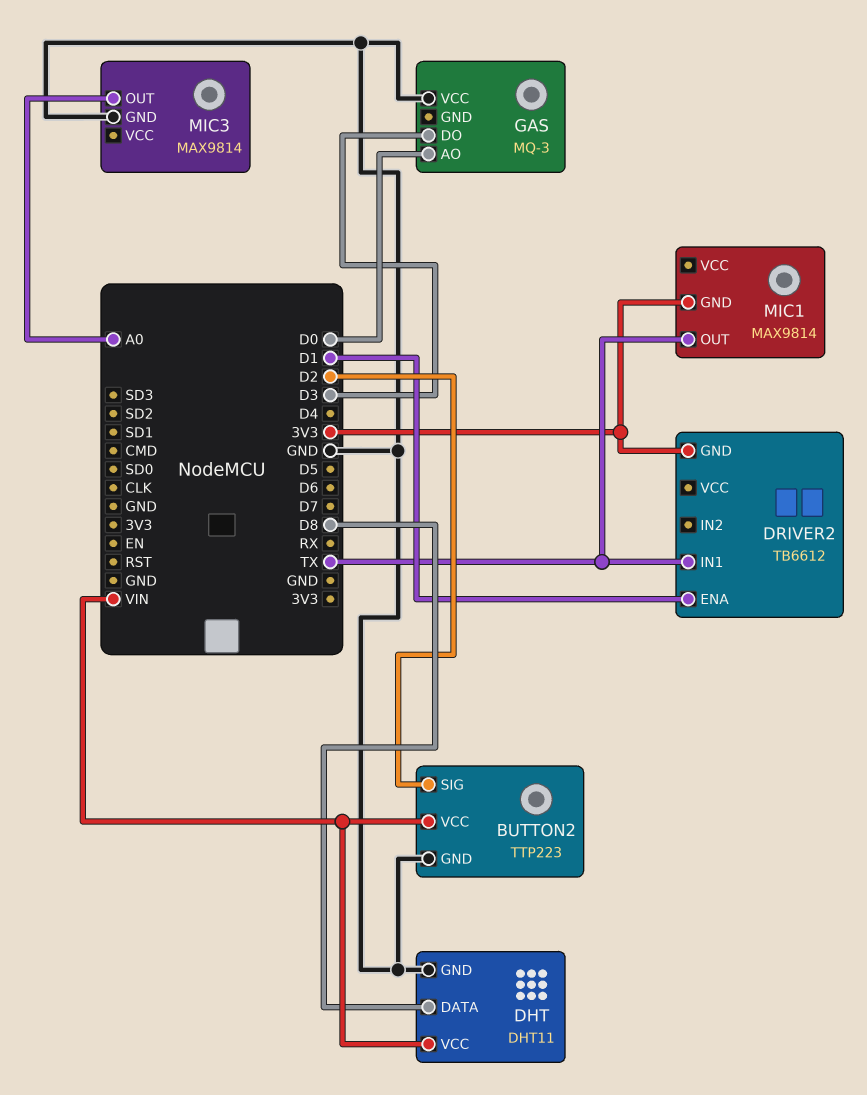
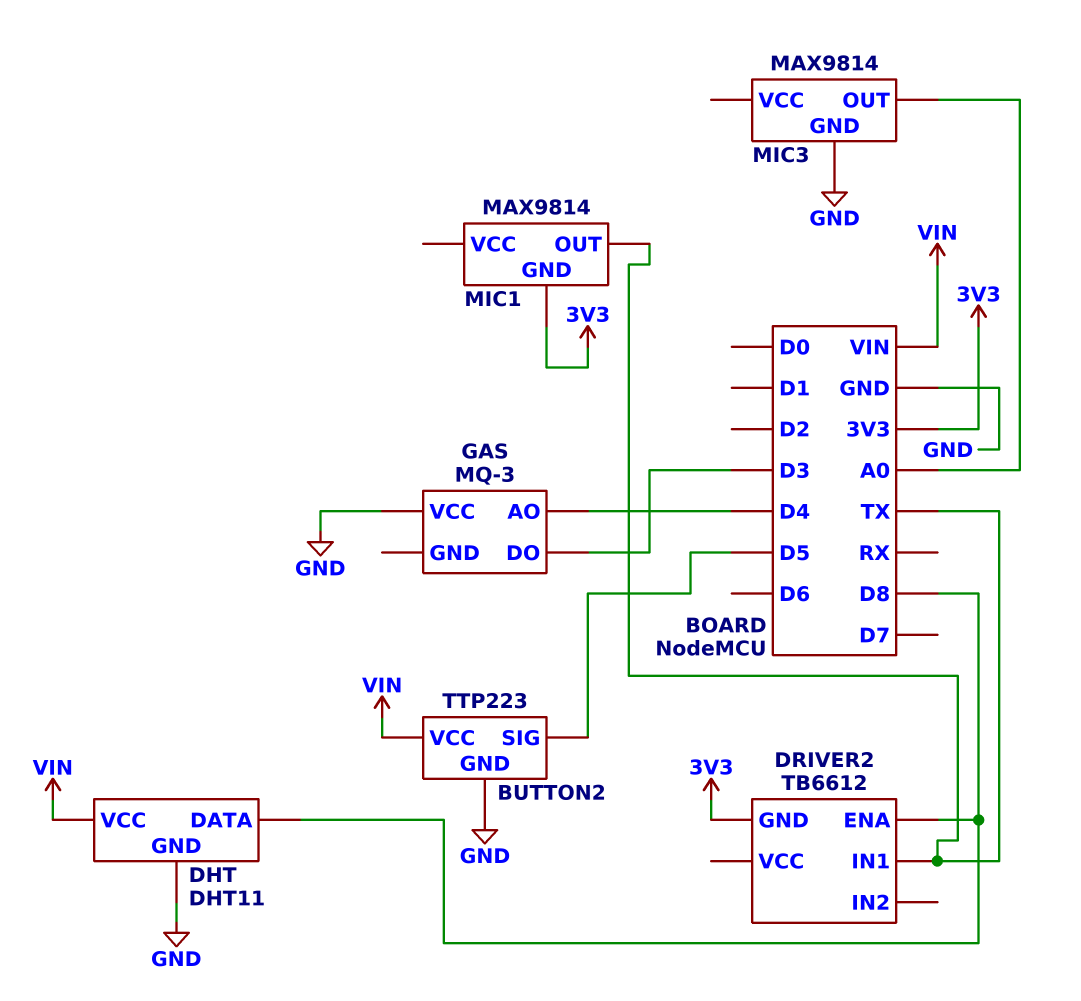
BUTTON2 pin SIG: D2 -> D5
DRIVER2 pin ENA: D1 -> D8
GAS pin AO: D0 -> D4

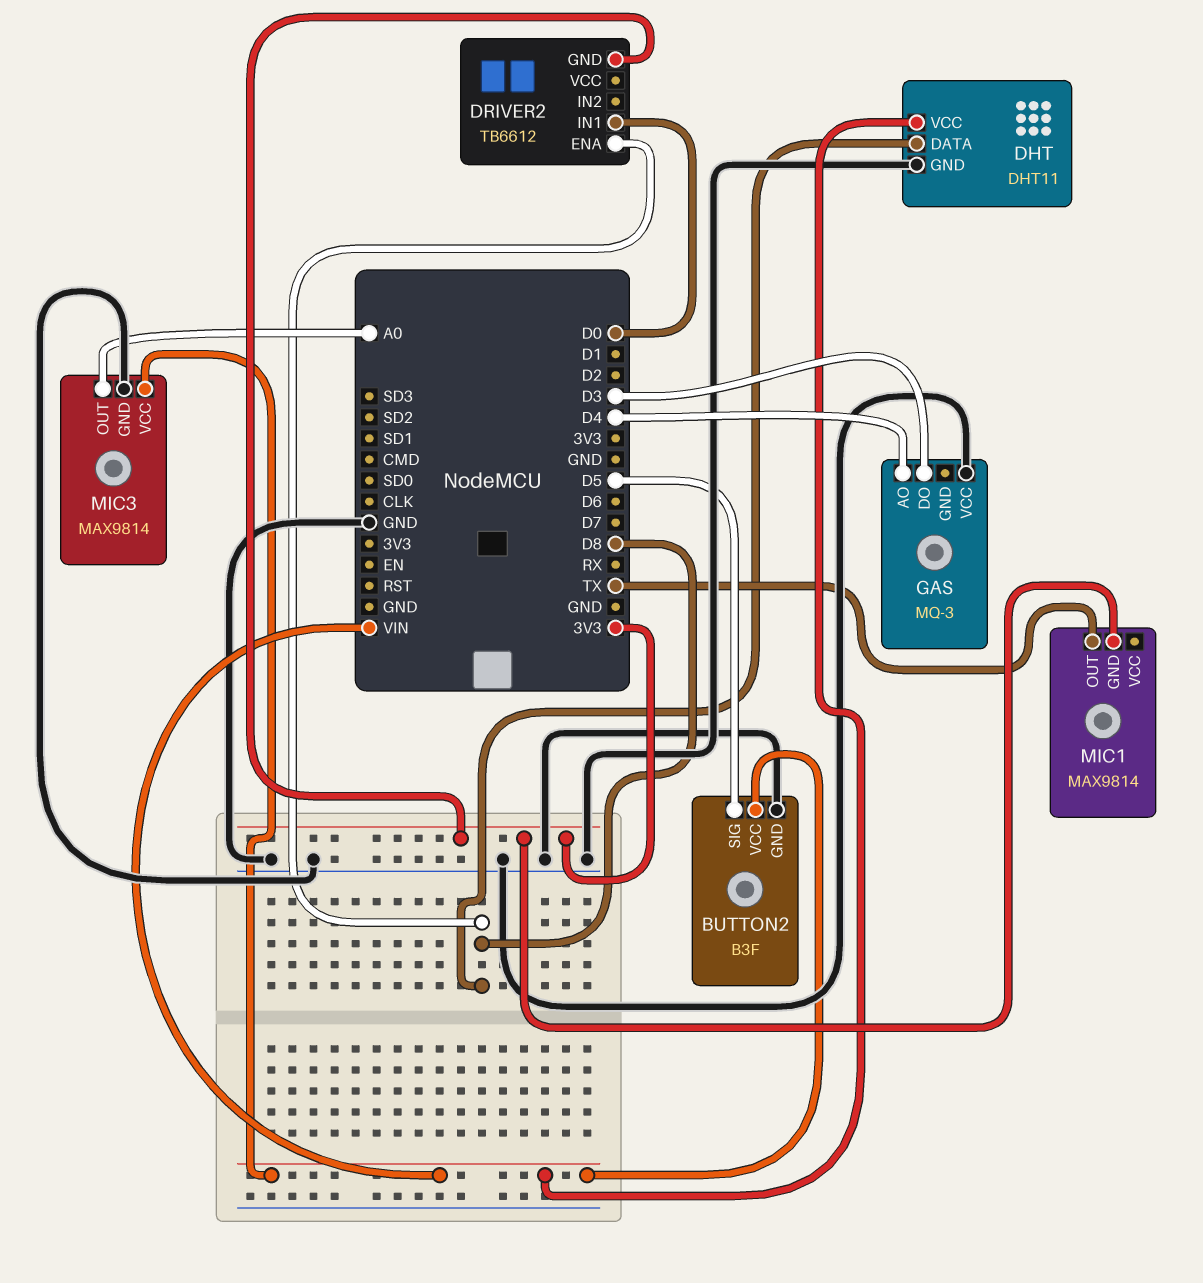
BUTTON2: TTP223 -> B3F
DRIVER2 pin IN1: TX -> D0
MIC3 pin VCC: none -> VIN

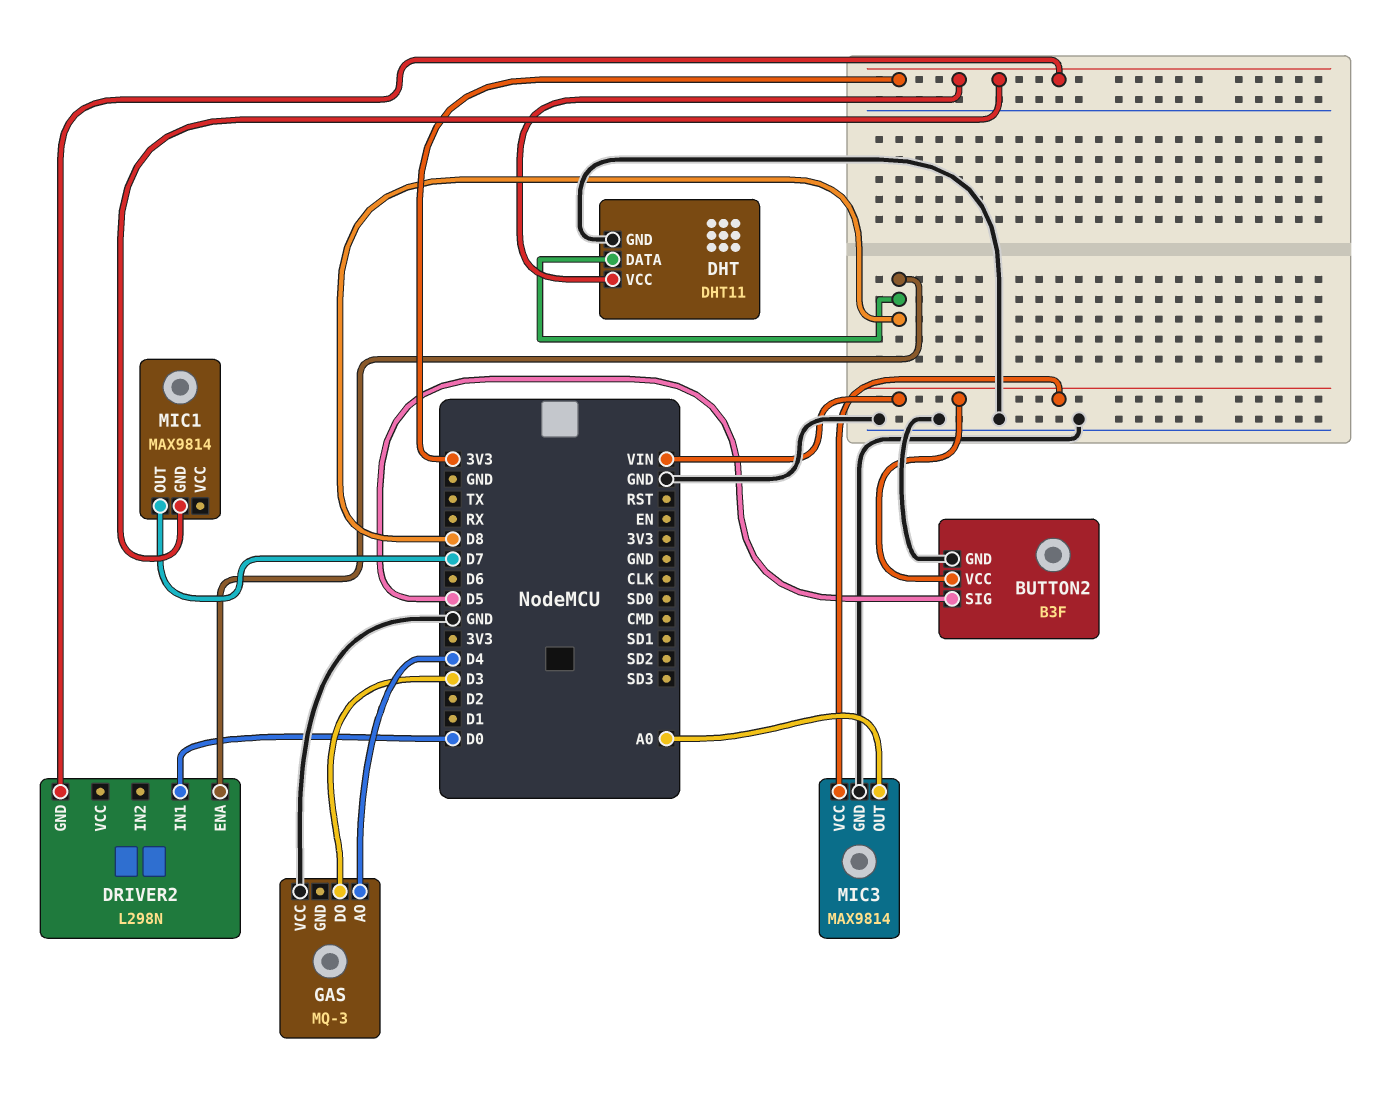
DHT pin VCC: VIN -> 3V3
DRIVER2: TB6612 -> L298N
MIC1 pin OUT: TX -> D7

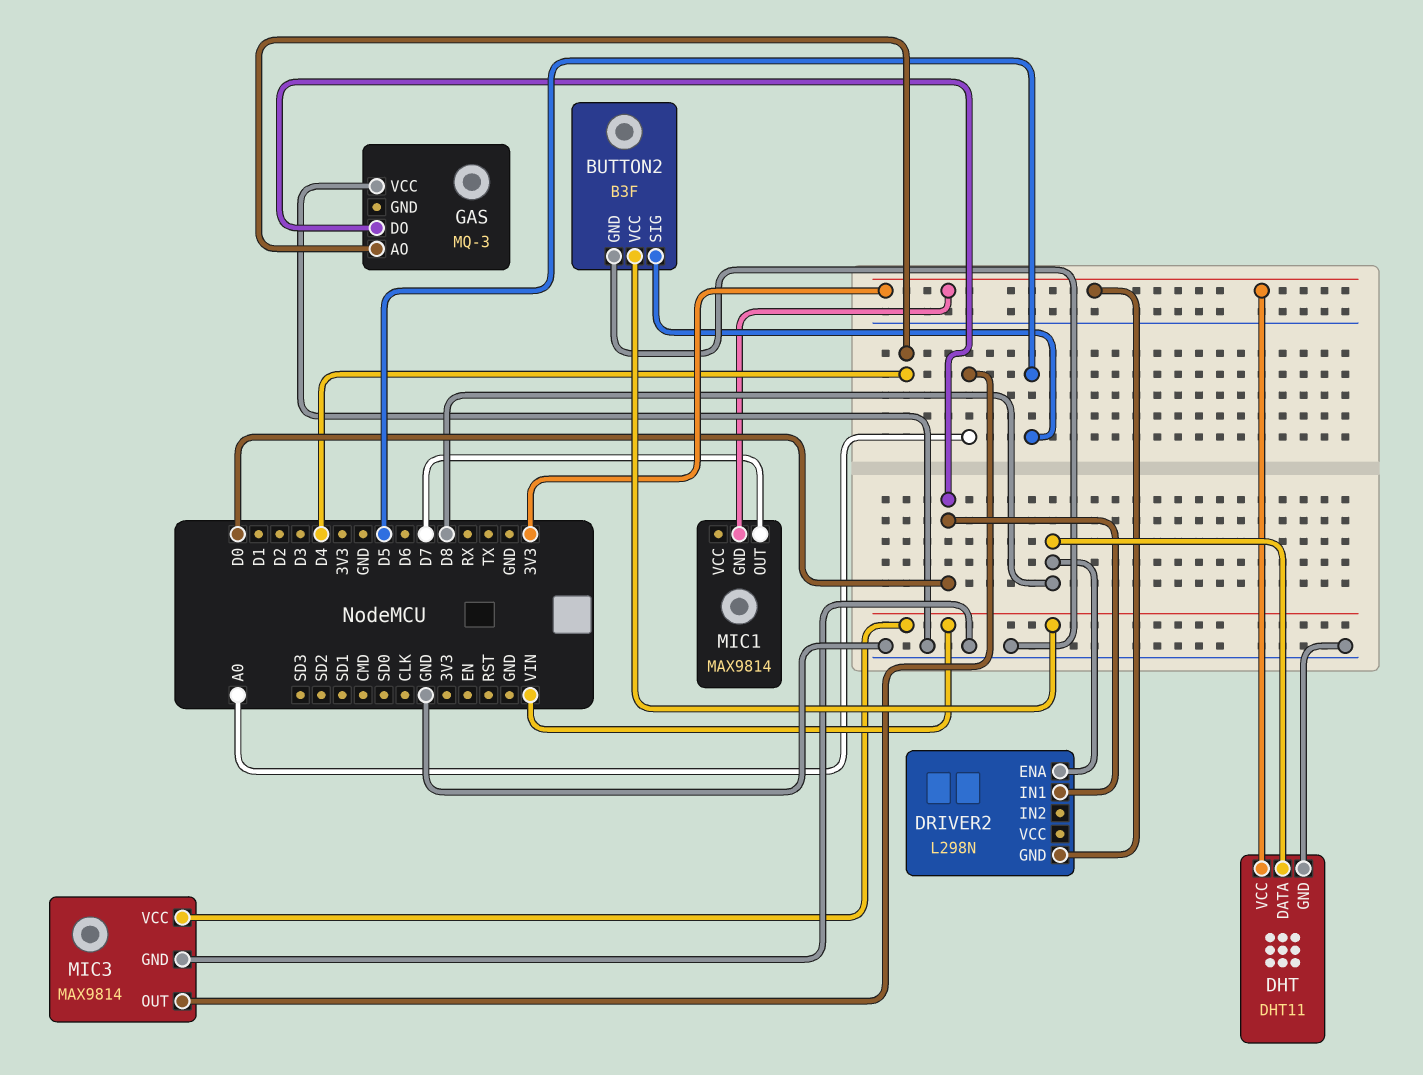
GAS pin DO: D3 -> D0

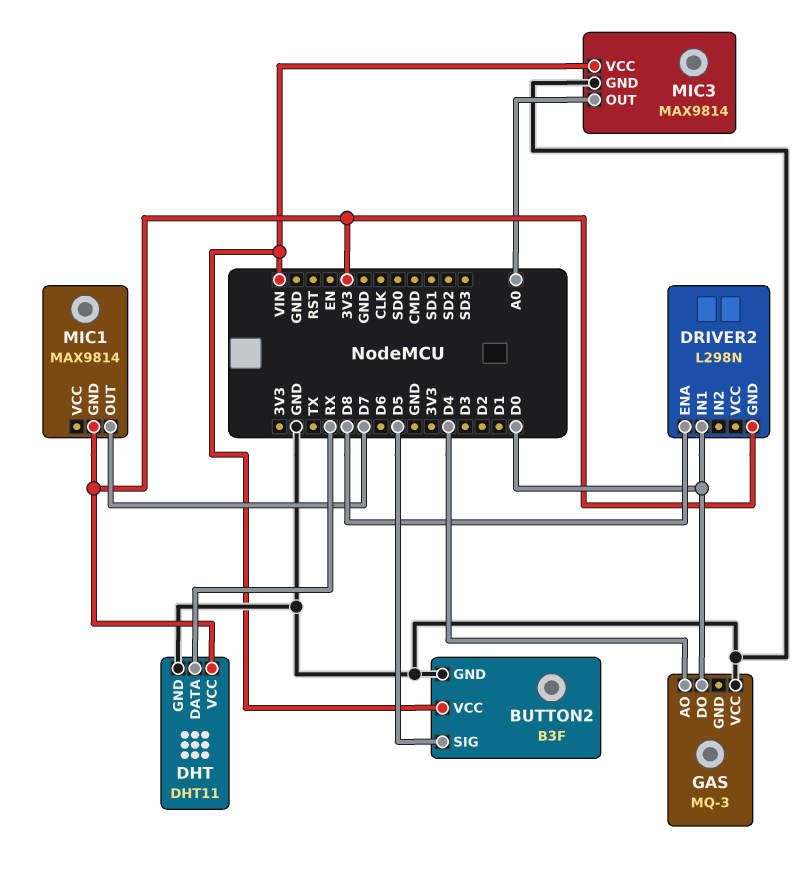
DHT pin DATA: D8 -> RX

